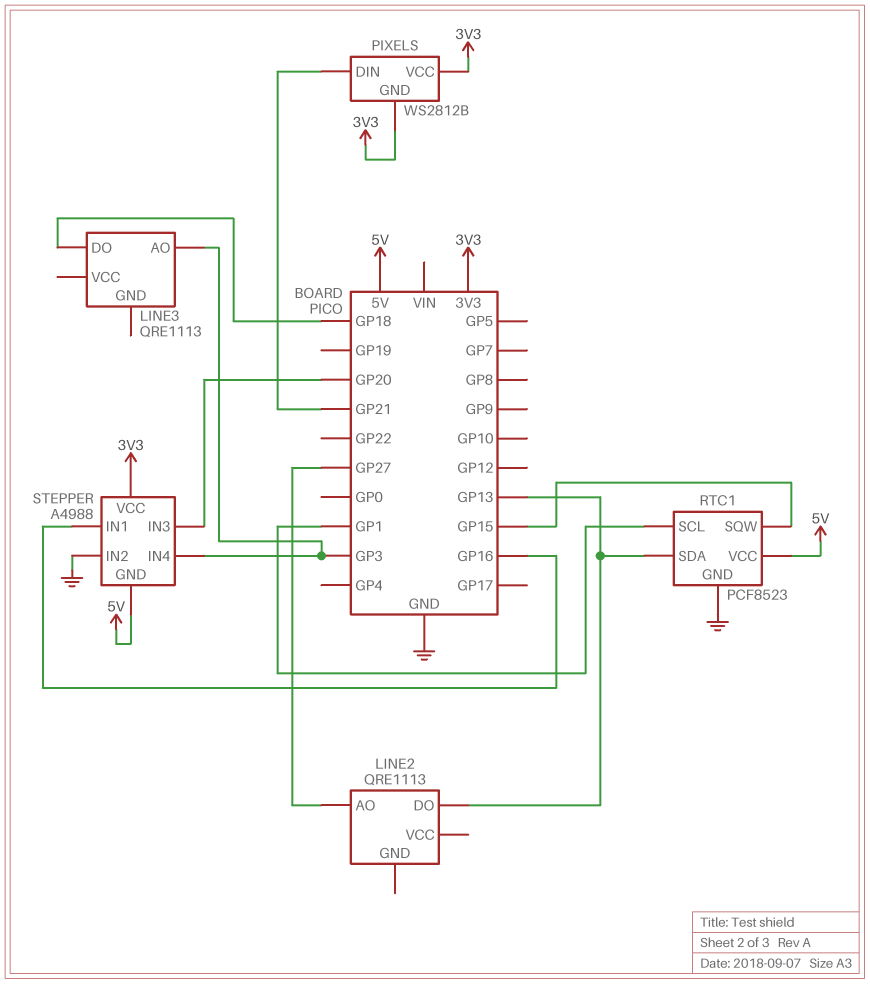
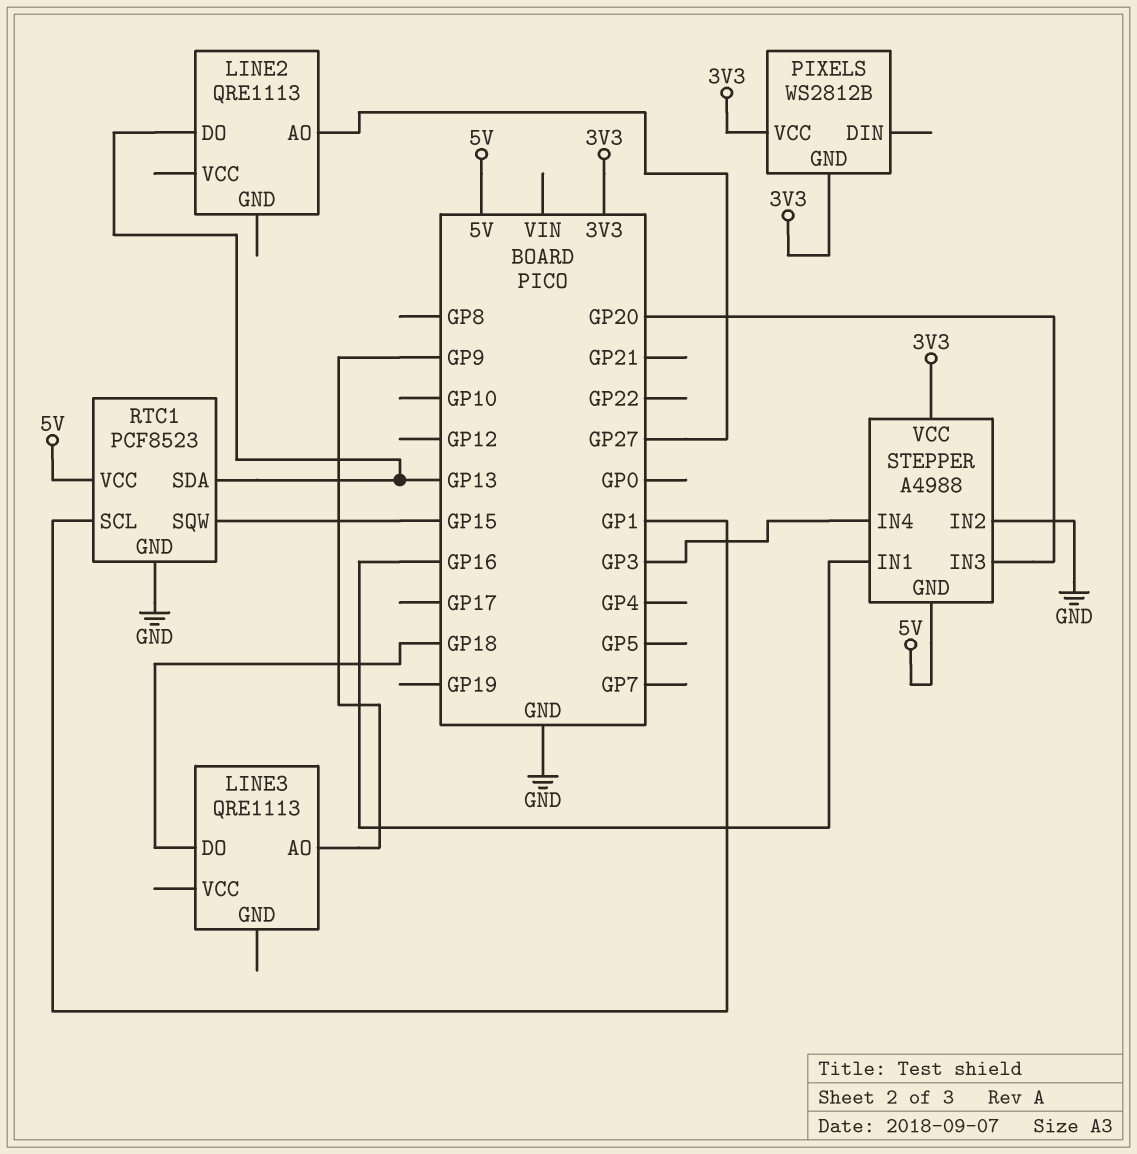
LINE3 pin AO: GP3 -> GP9
PIXELS pin DIN: GP21 -> none

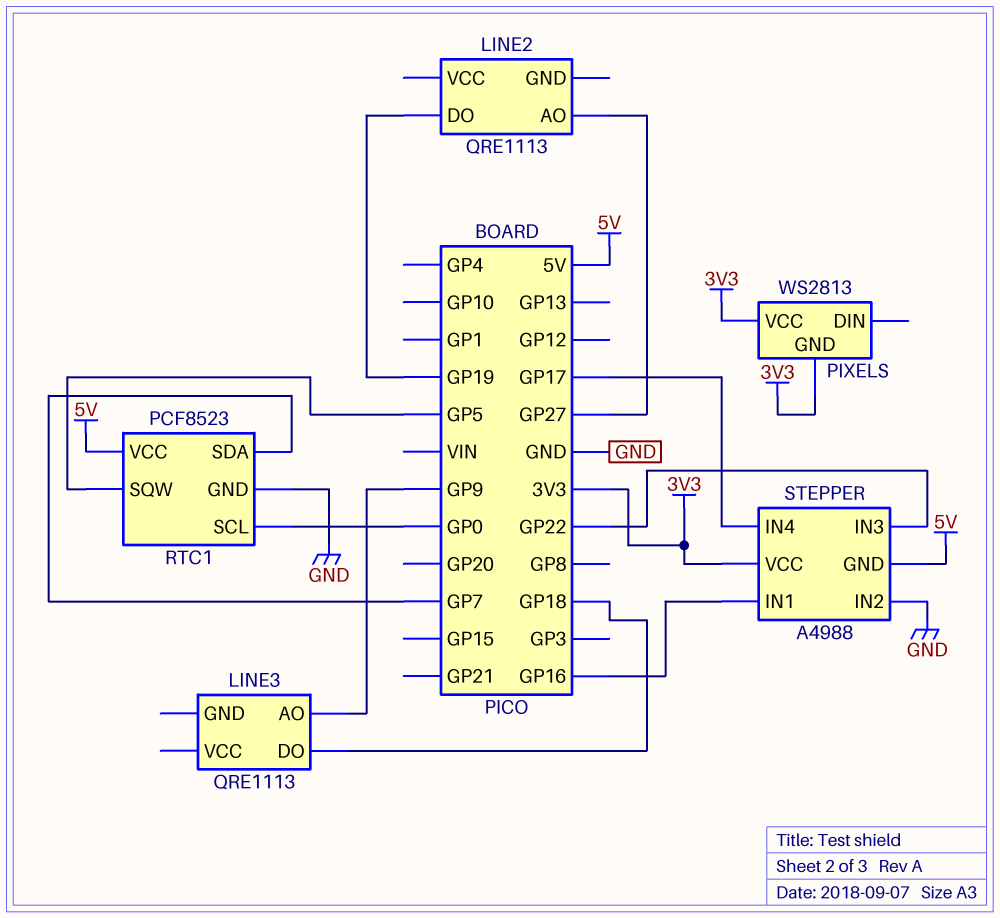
LINE2 pin DO: GP13 -> GP19
PIXELS: WS2812B -> WS2813
RTC1 pin SCL: GP1 -> GP0
RTC1 pin SDA: GP13 -> GP7
RTC1 pin SQW: GP15 -> GP5
STEPPER pin IN3: GP20 -> GP22
STEPPER pin IN4: GP3 -> GP17

